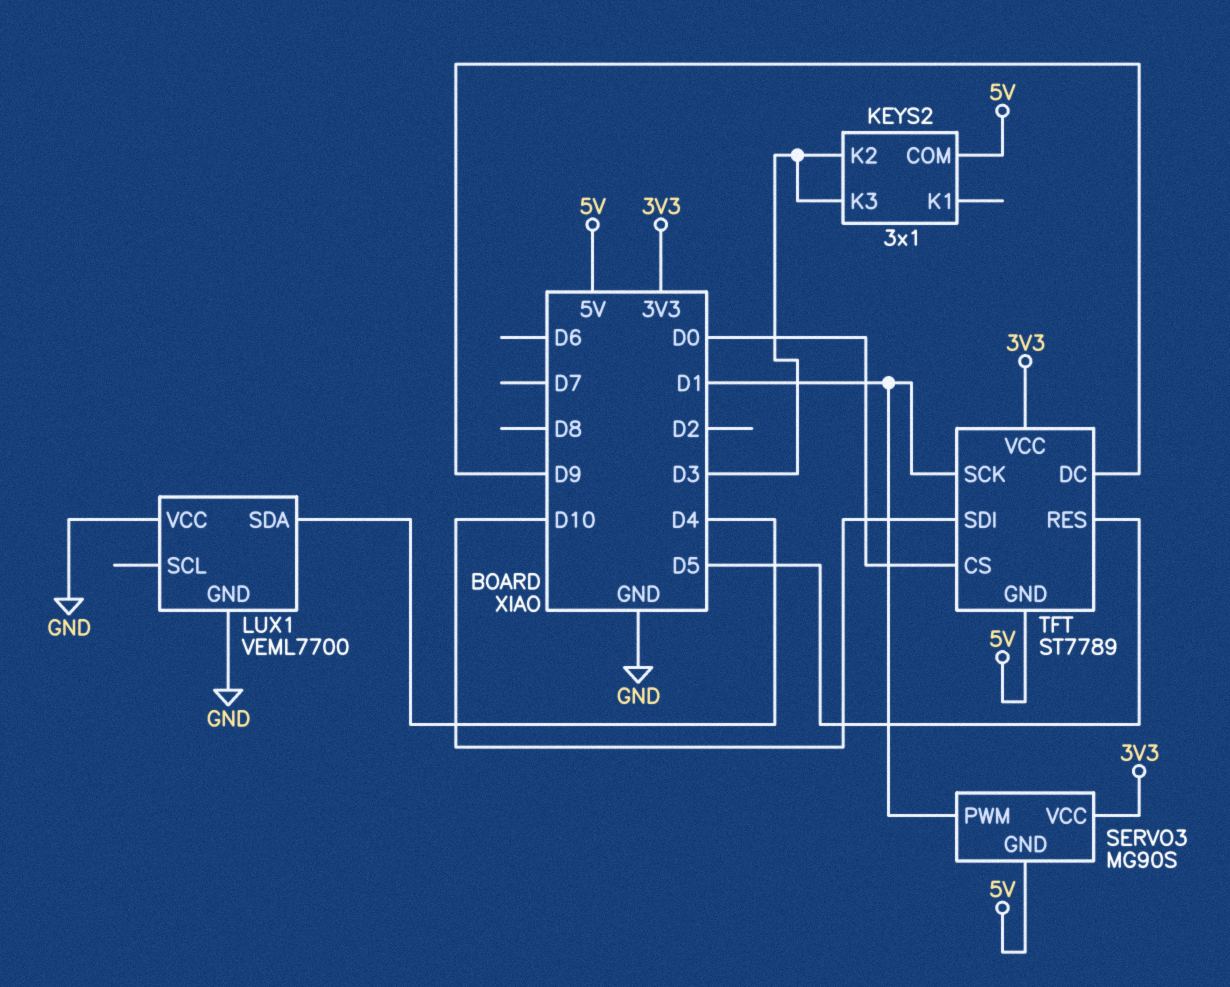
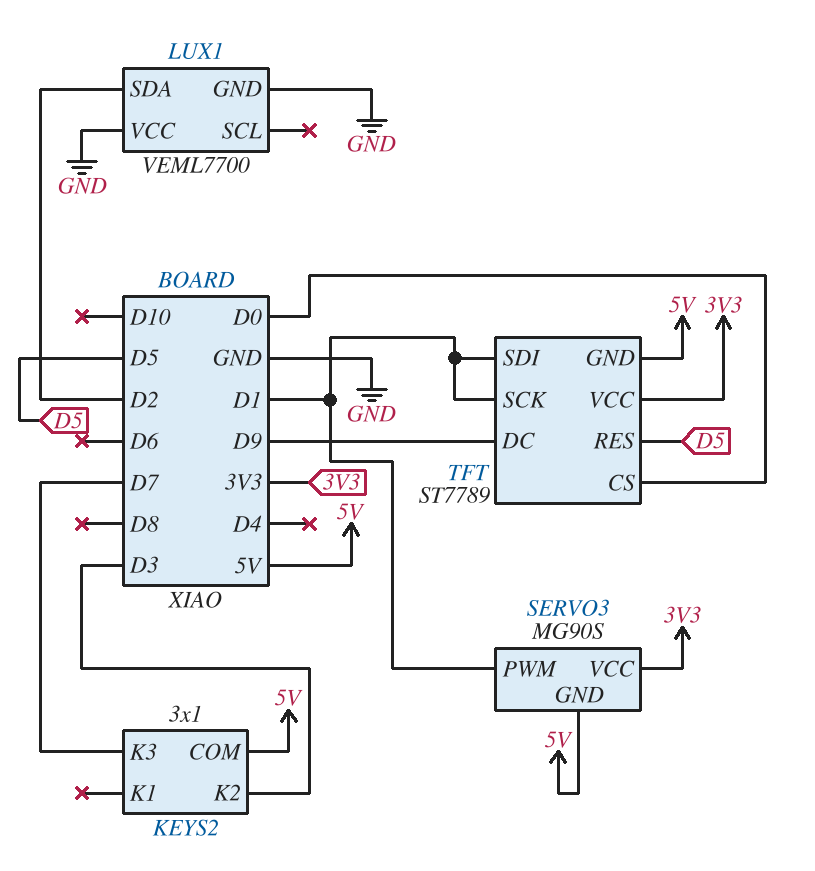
KEYS2 pin K3: D3 -> D7
LUX1 pin SDA: D4 -> D2
TFT pin SDI: D10 -> D1

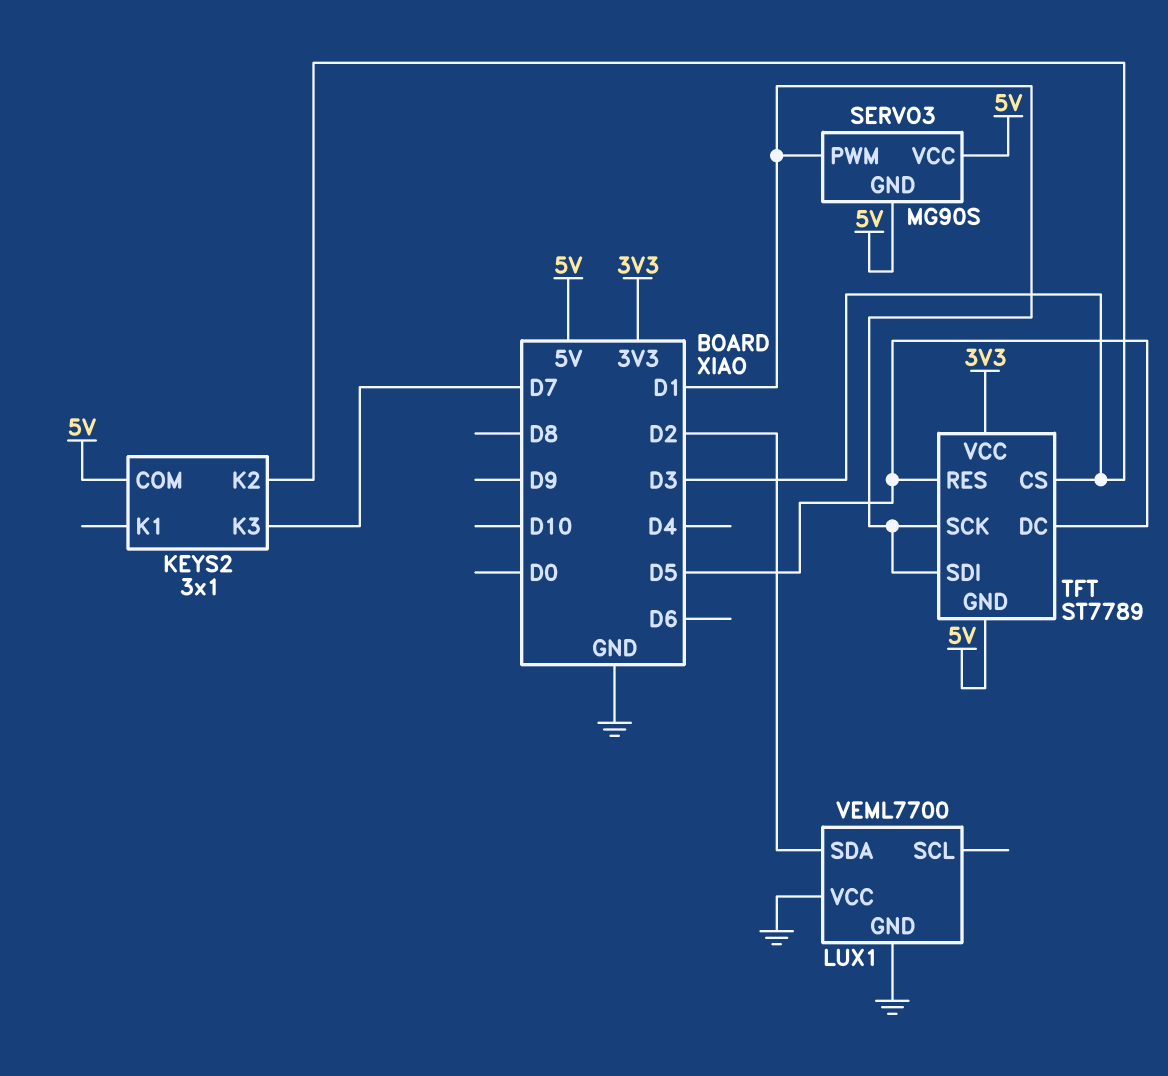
SERVO3 pin VCC: 3V3 -> 5V
TFT pin CS: D0 -> D3
TFT pin DC: D9 -> D5

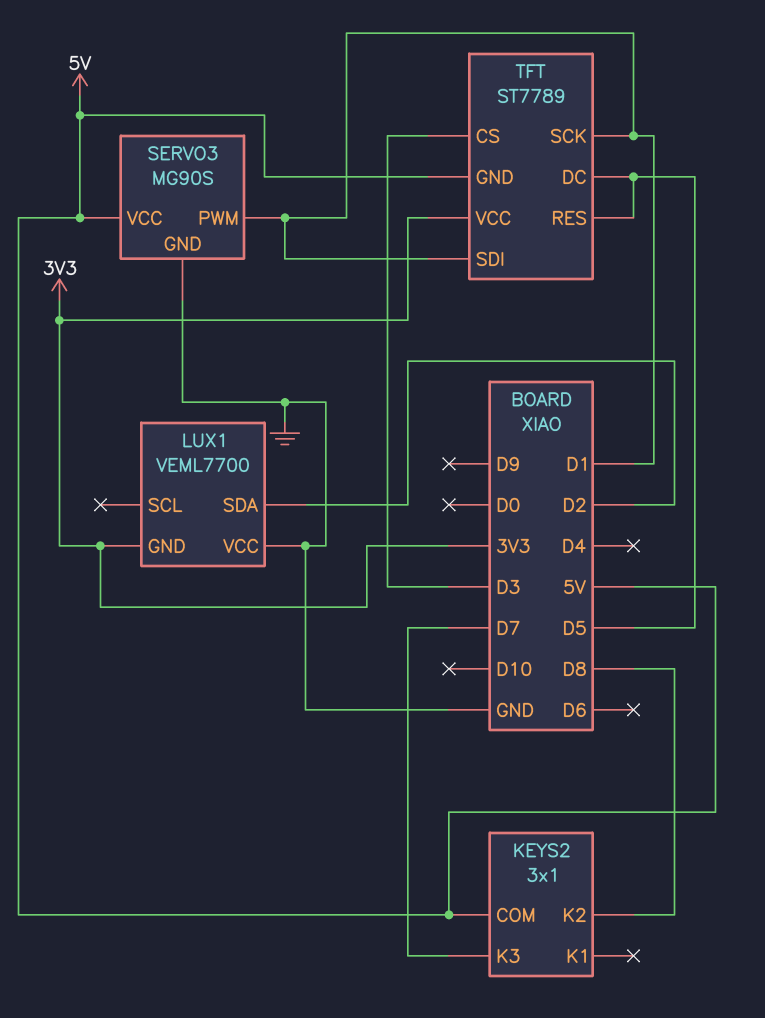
KEYS2 pin K2: D3 -> D8
LUX1 pin GND: GND -> 3V3
SERVO3 pin GND: 5V -> GND

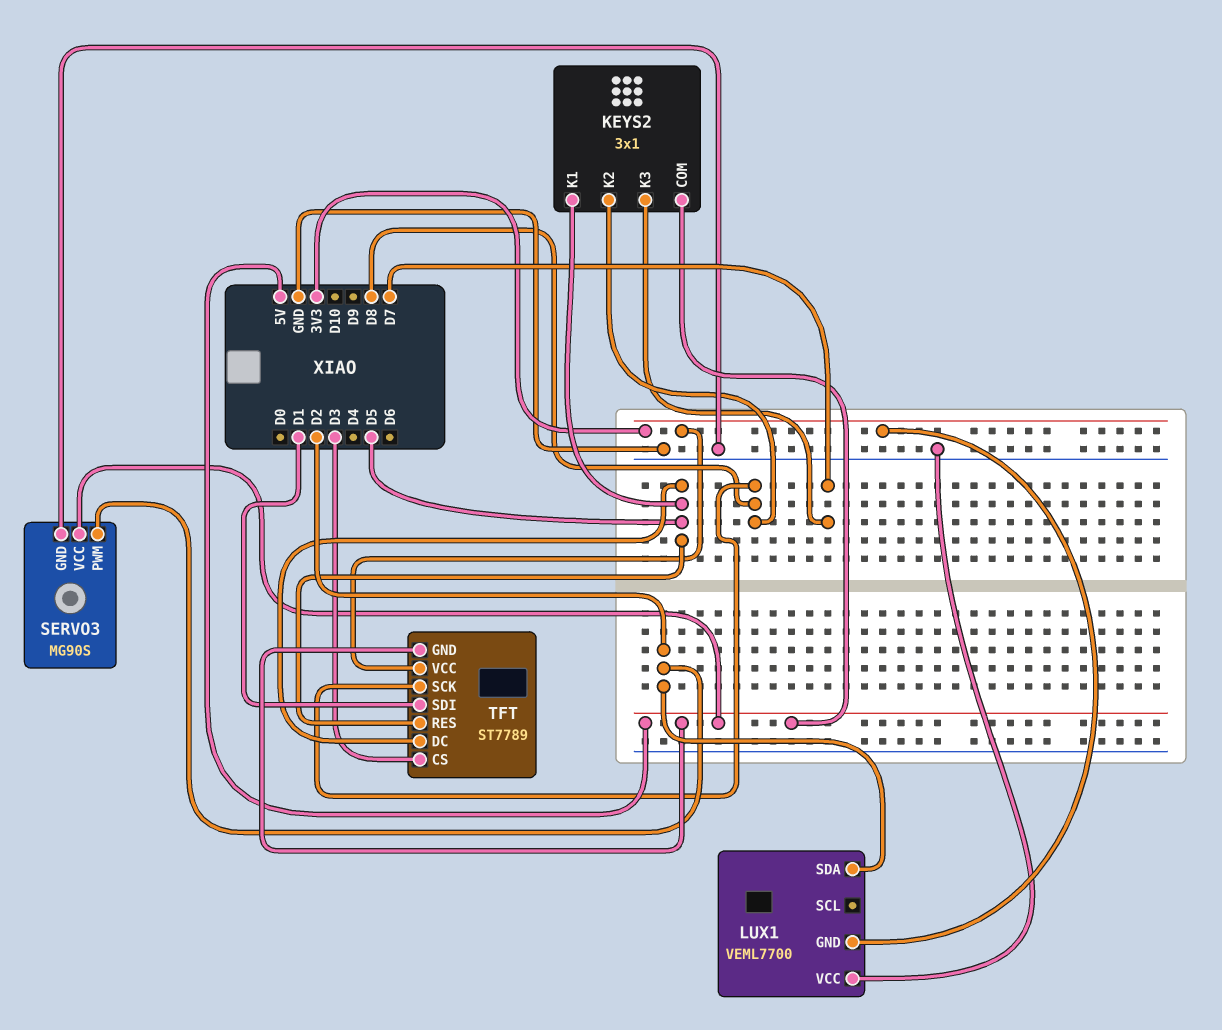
KEYS2 pin K1: none -> D5
SERVO3 pin PWM: D1 -> D2
TFT pin SCK: D1 -> D8

